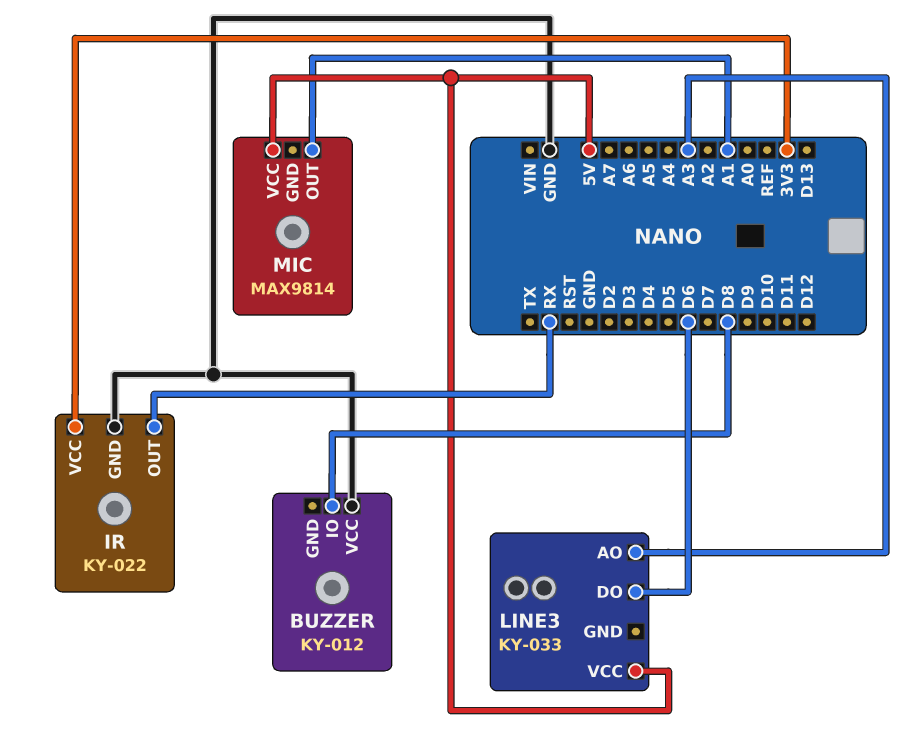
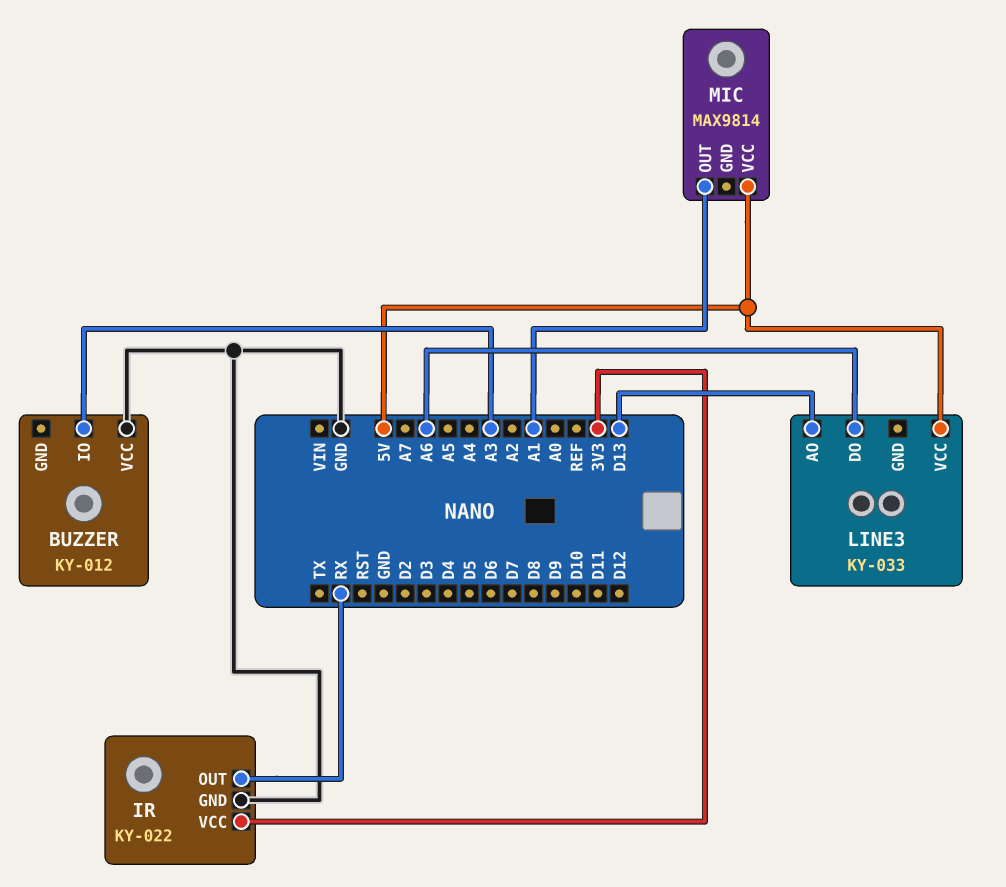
BUZZER pin IO: D8 -> A3
LINE3 pin AO: A3 -> D13
LINE3 pin DO: D6 -> A6

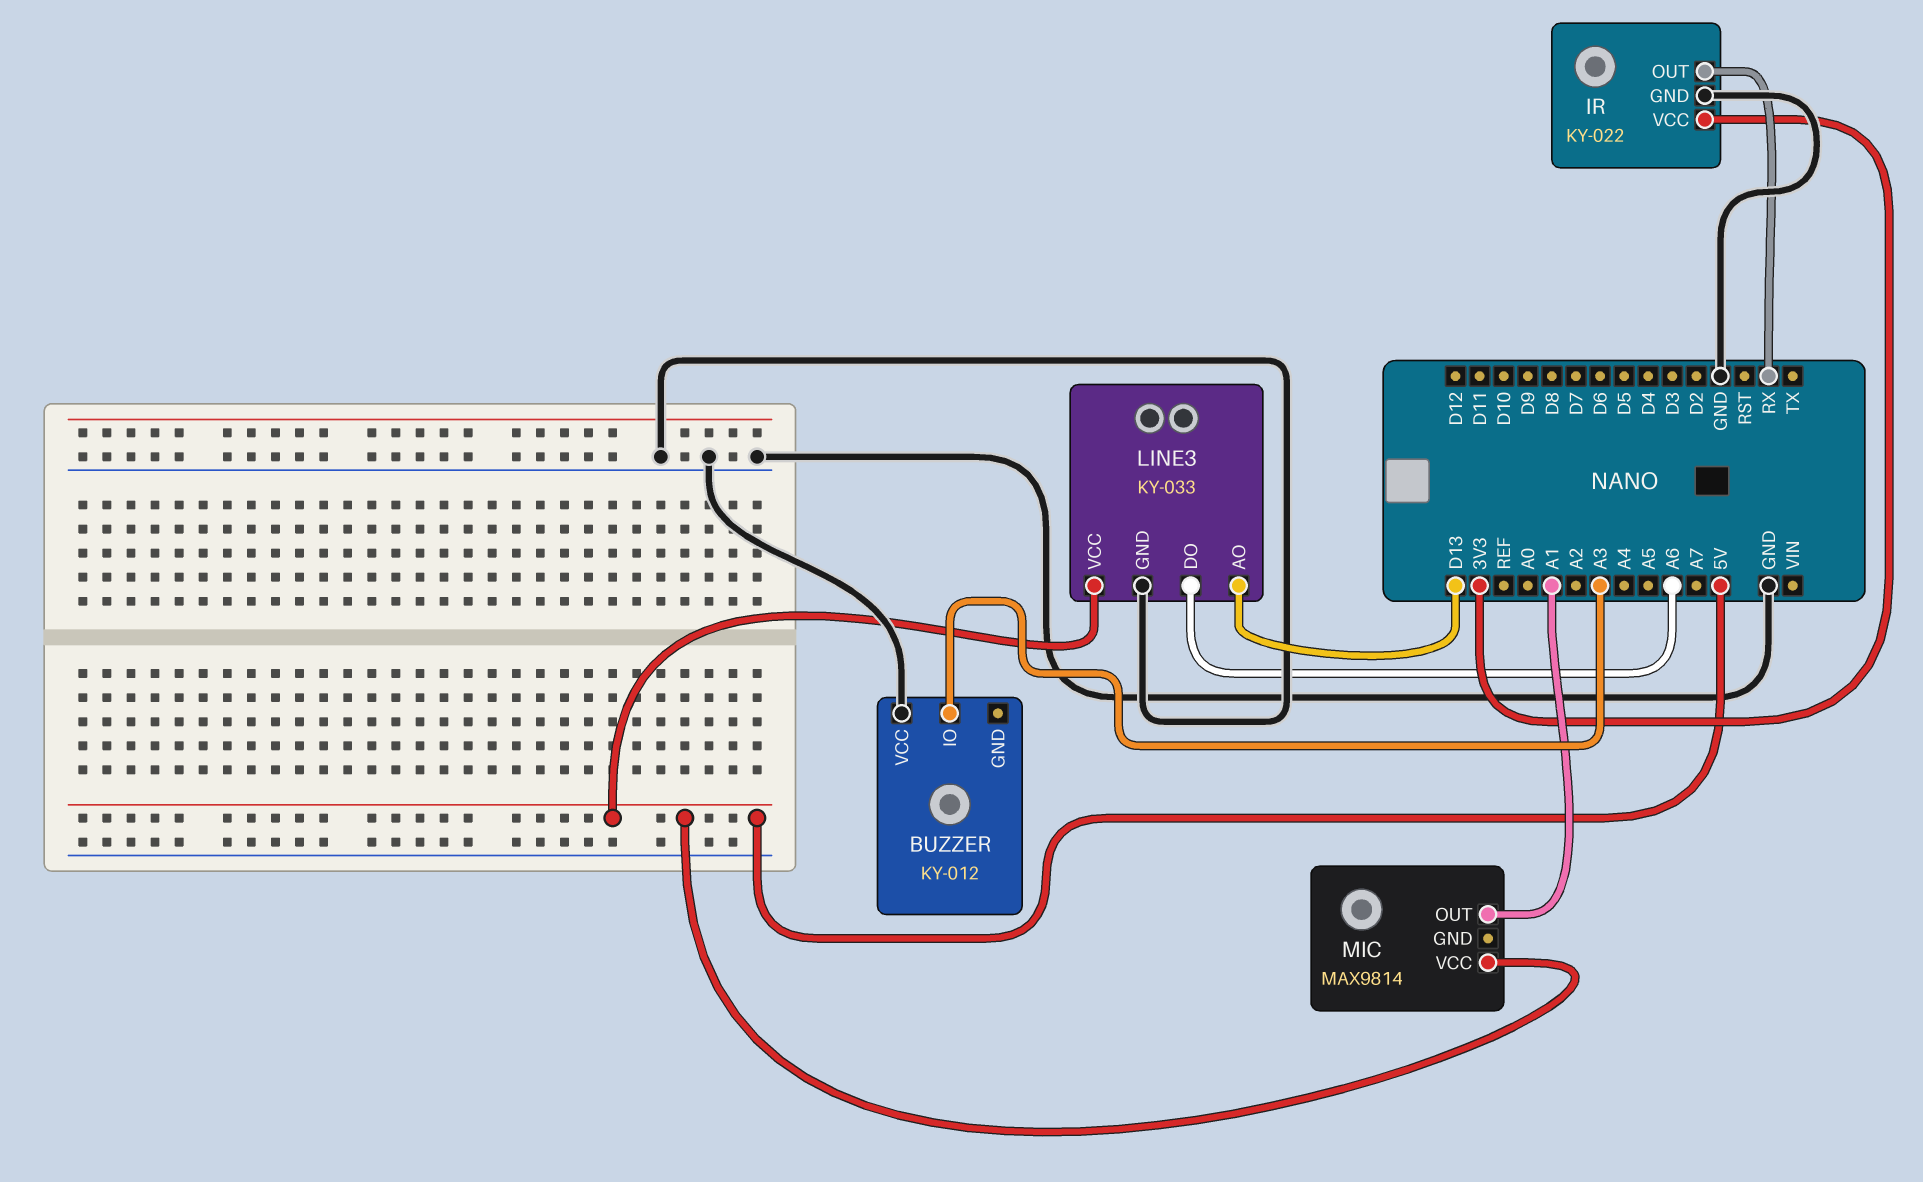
LINE3 pin GND: none -> GND

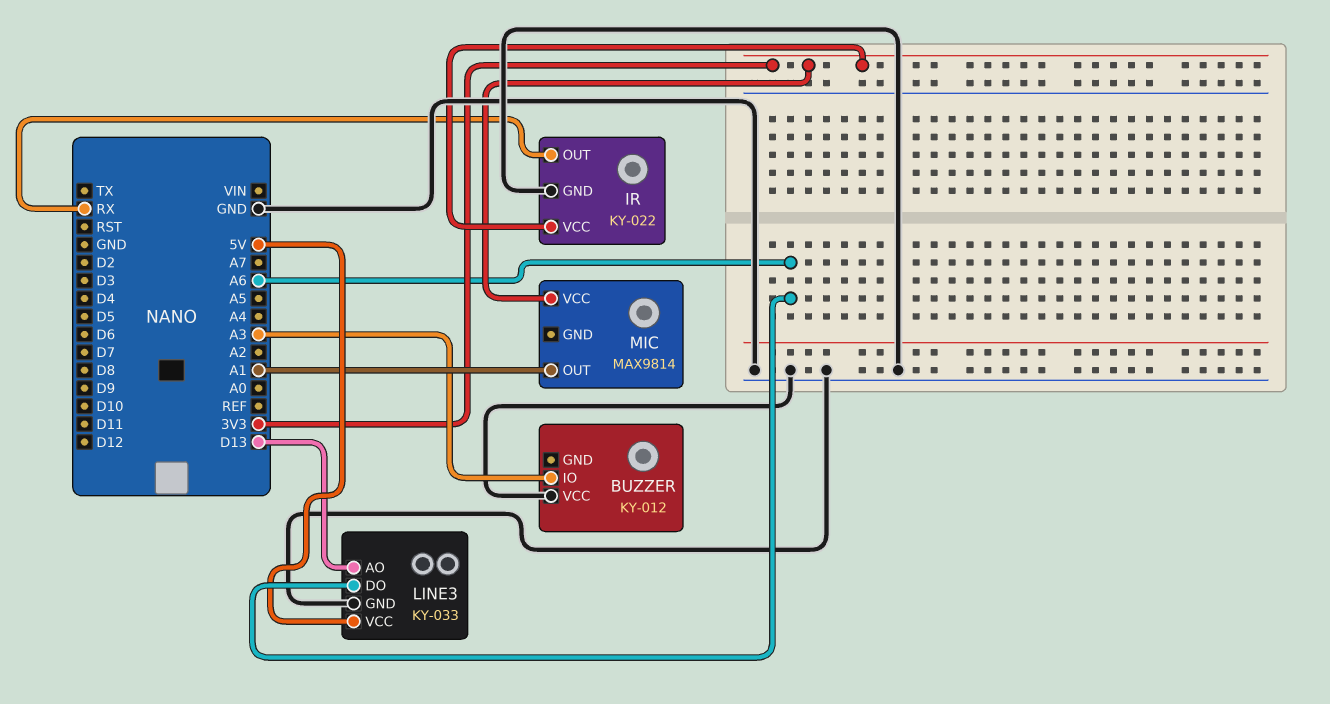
MIC pin VCC: 5V -> 3V3

